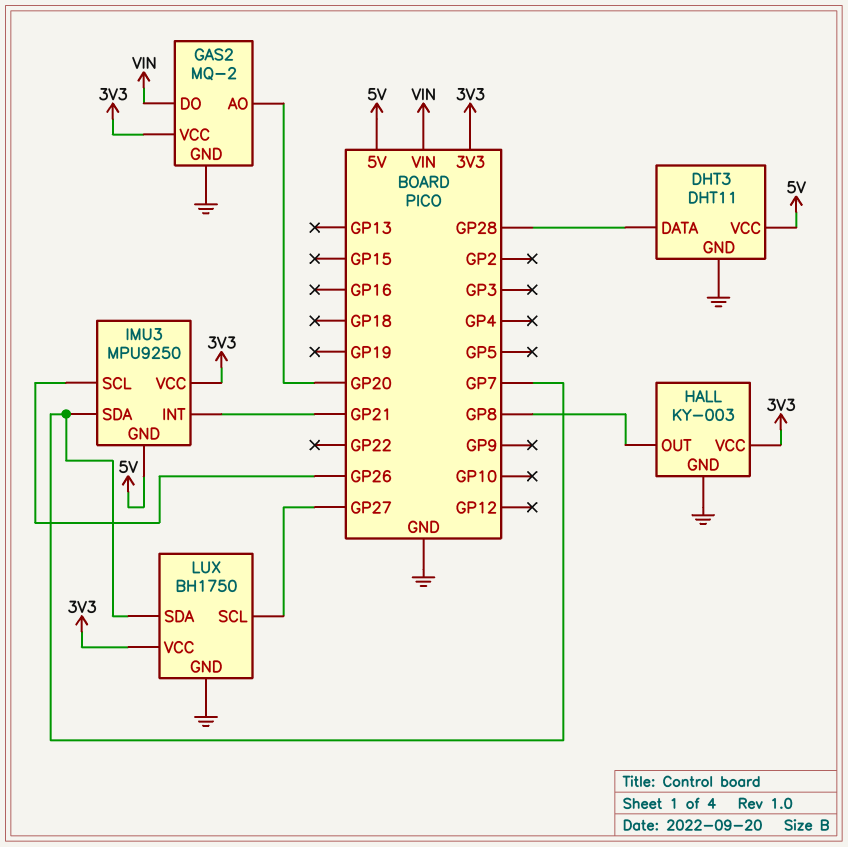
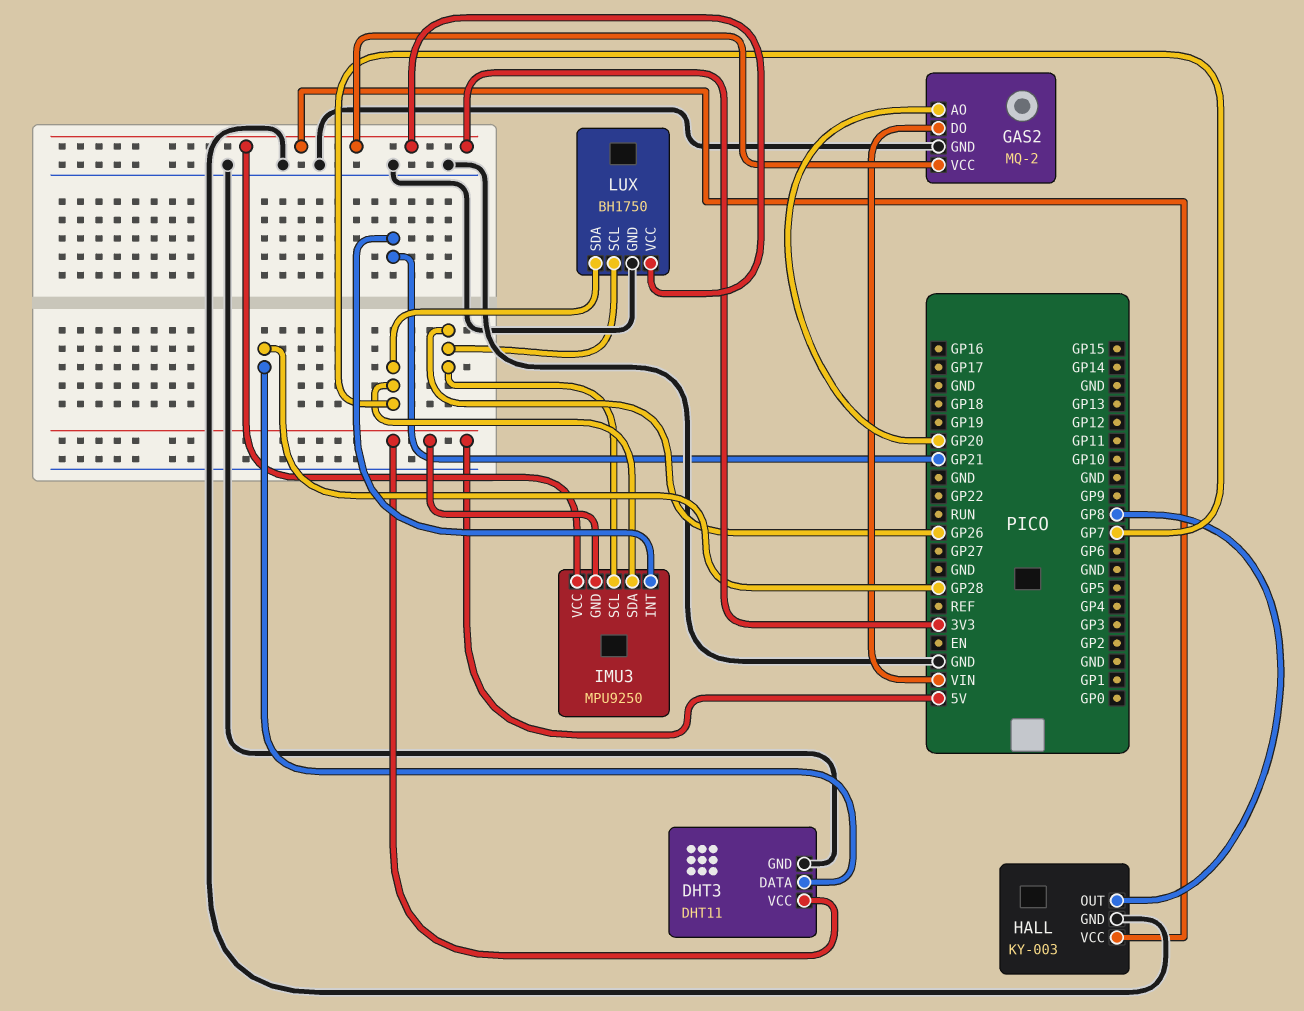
LUX pin SCL: GP27 -> GP26

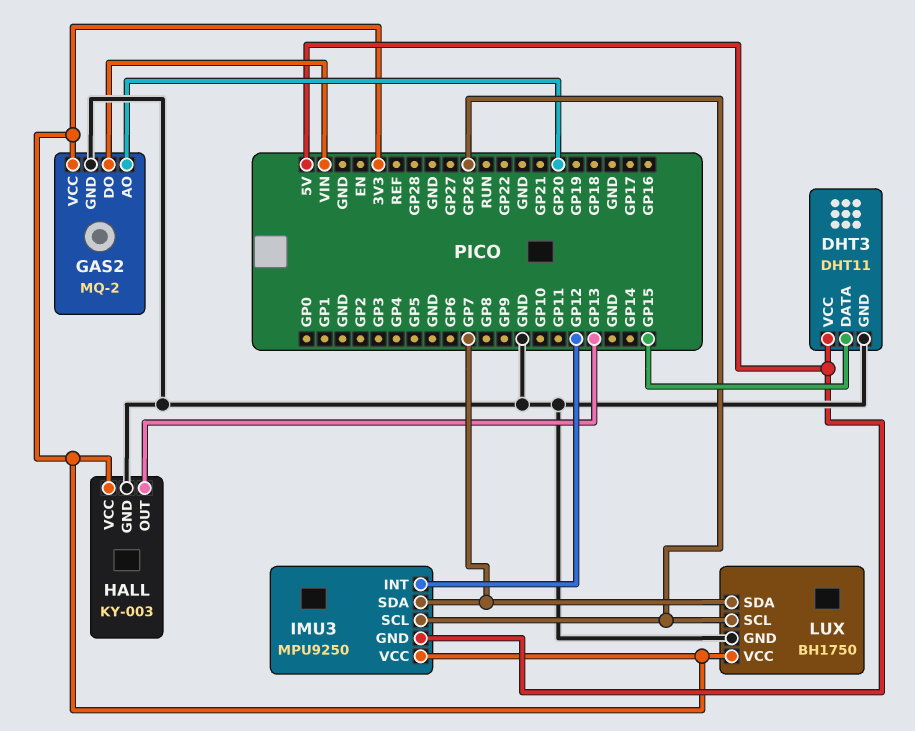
DHT3 pin DATA: GP28 -> GP15
HALL pin OUT: GP8 -> GP13
IMU3 pin INT: GP21 -> GP12

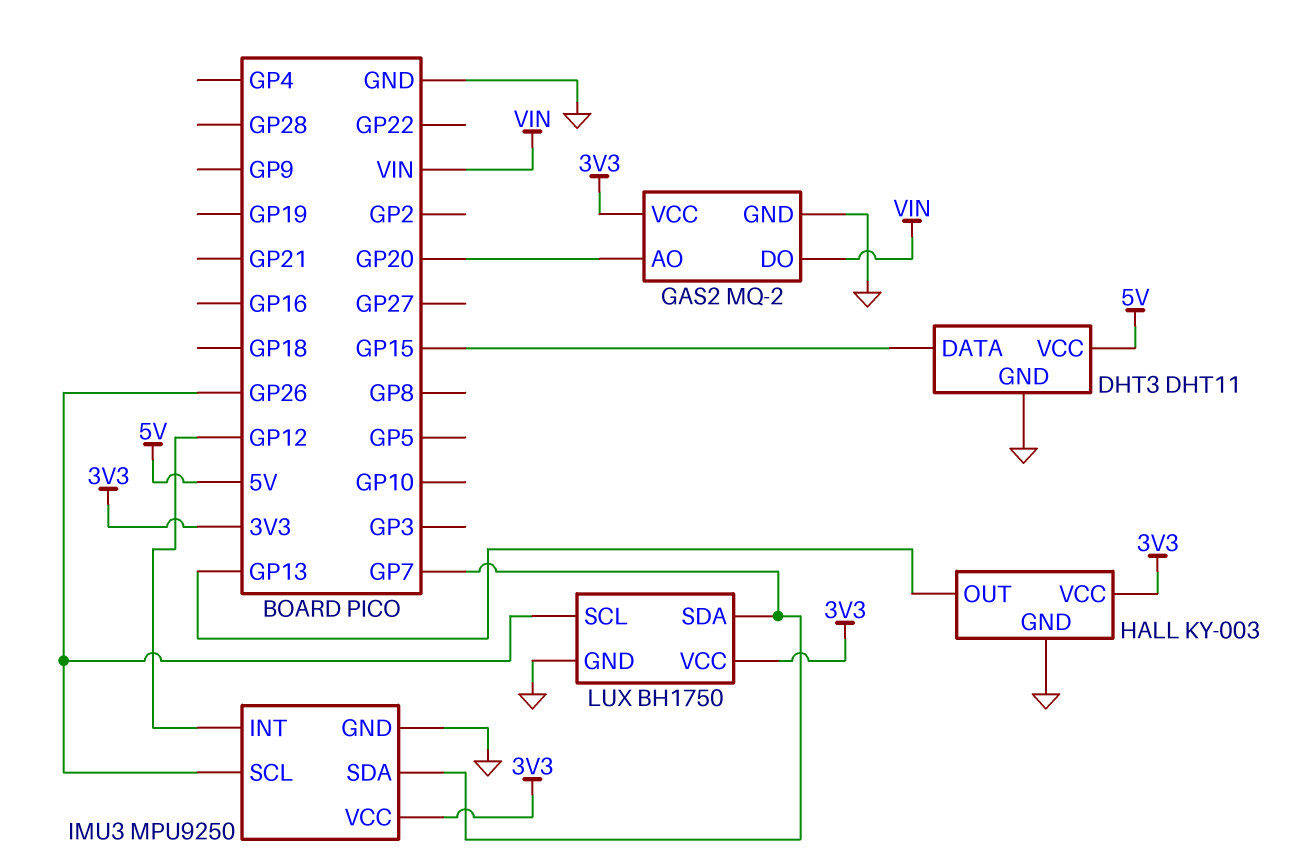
IMU3 pin GND: 5V -> GND

